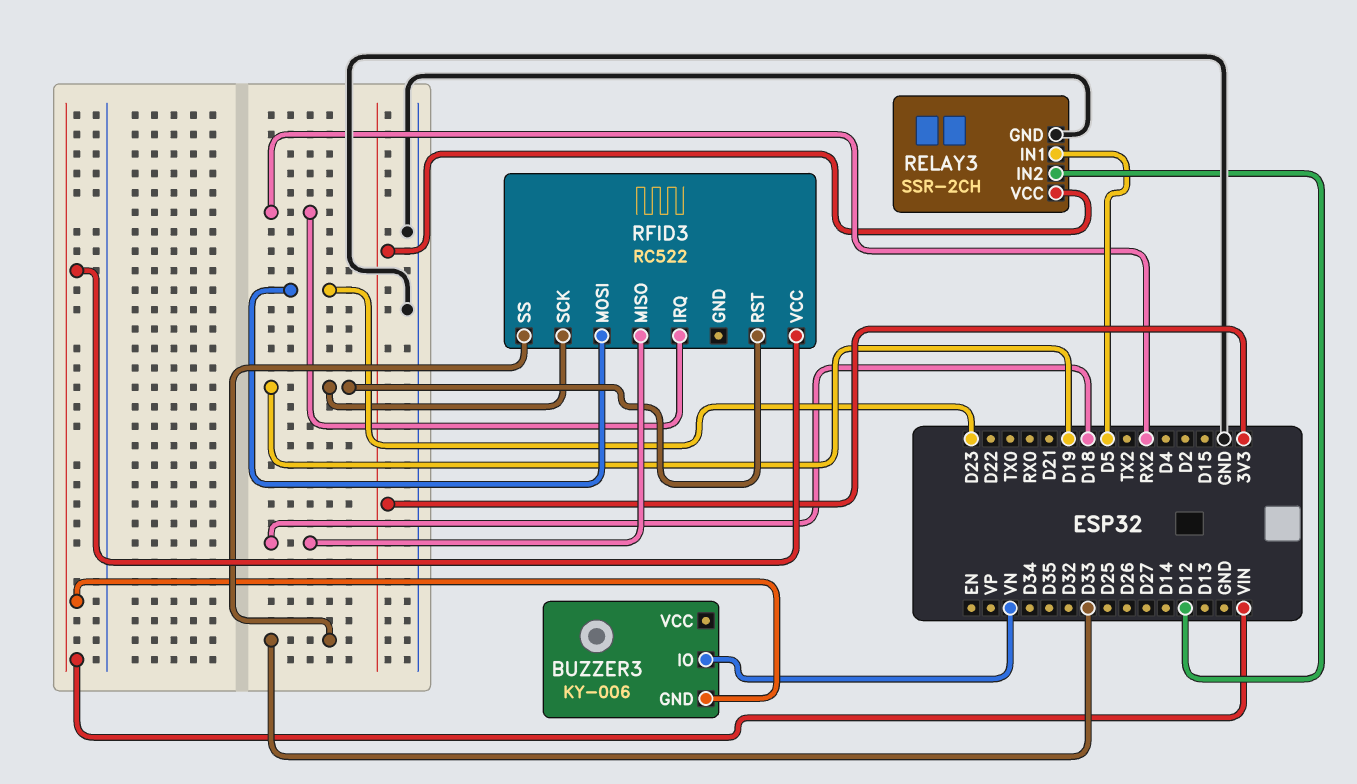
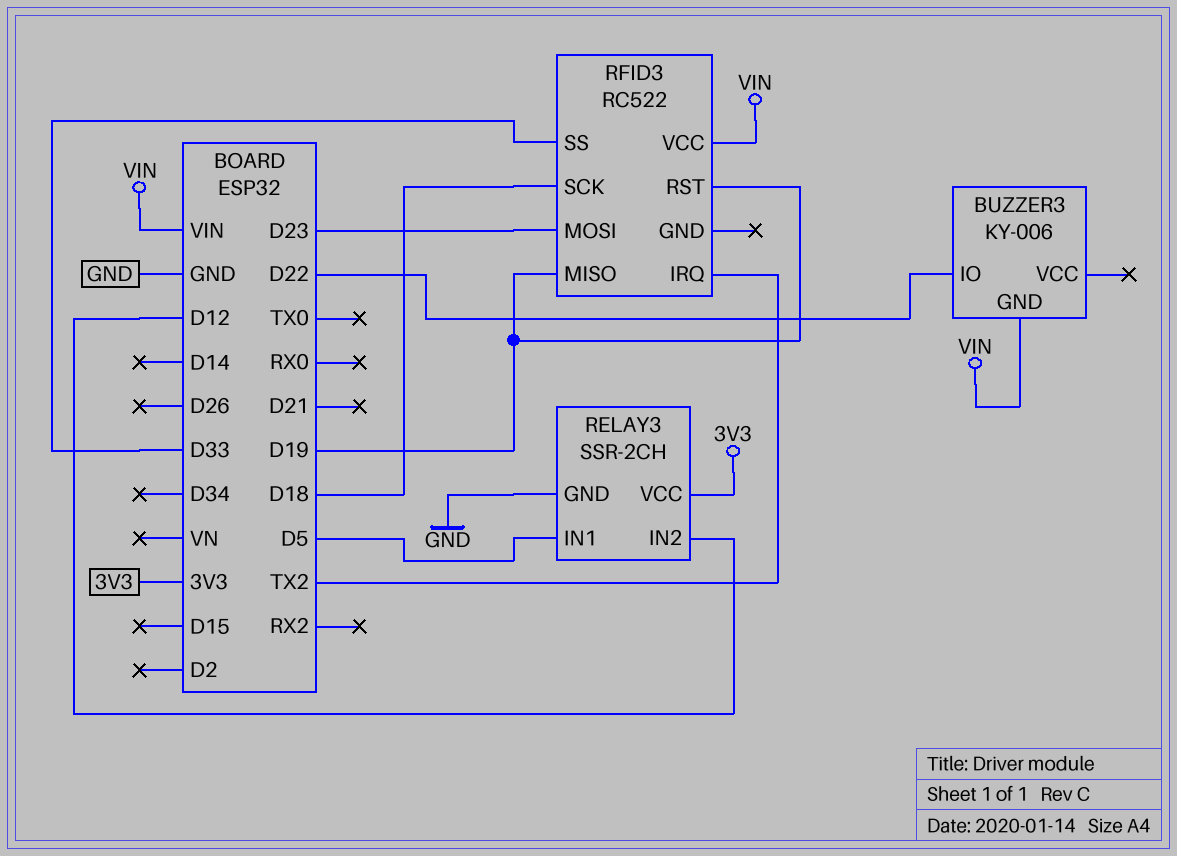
BUZZER3 pin IO: VN -> D22
RFID3 pin IRQ: RX2 -> TX2
RFID3 pin MISO: D18 -> D19
RFID3 pin SCK: D19 -> D18

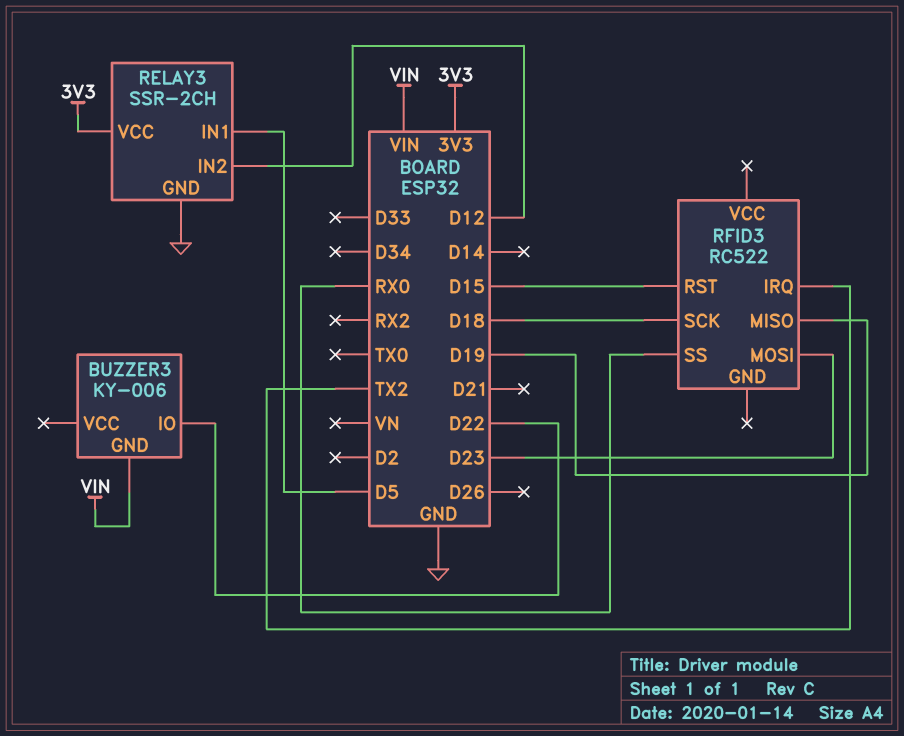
RFID3 pin RST: D19 -> D15
RFID3 pin SS: D33 -> RX0
RFID3 pin VCC: VIN -> none

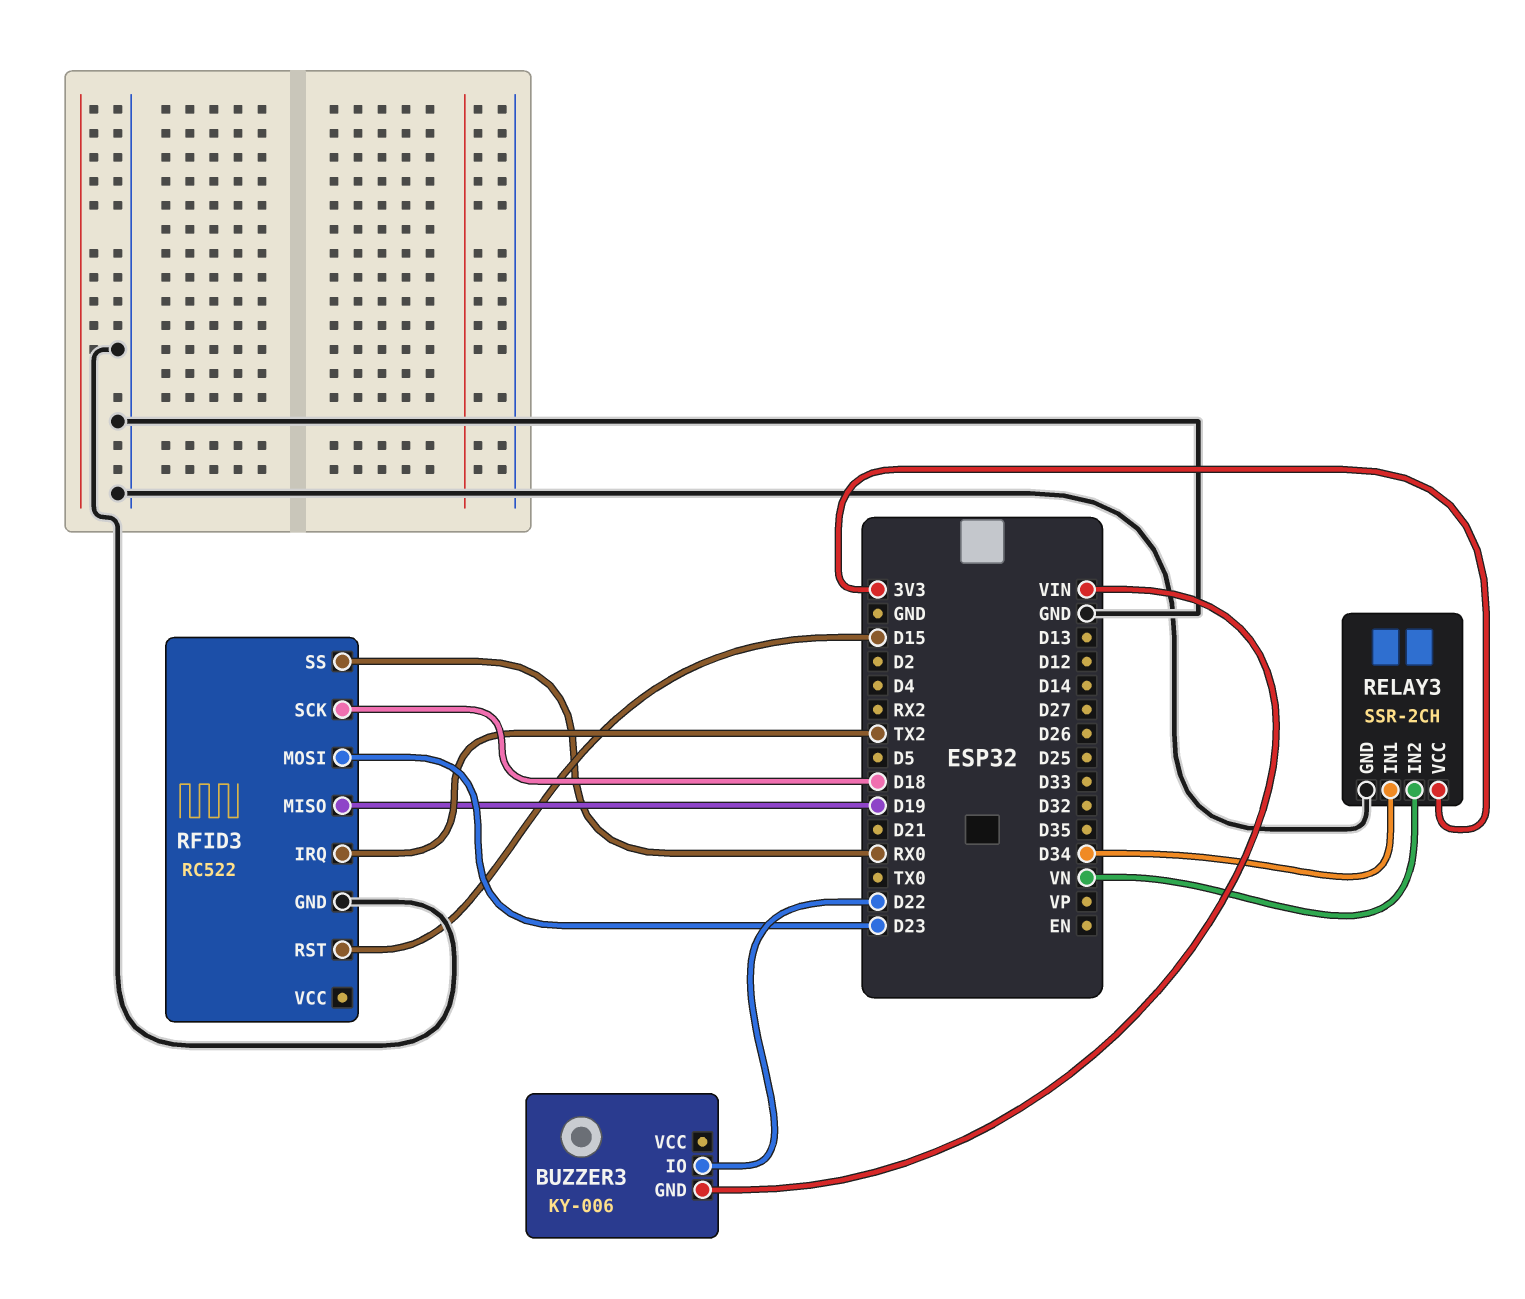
RELAY3 pin IN1: D5 -> D34
RELAY3 pin IN2: D12 -> VN
RFID3 pin GND: none -> GND

